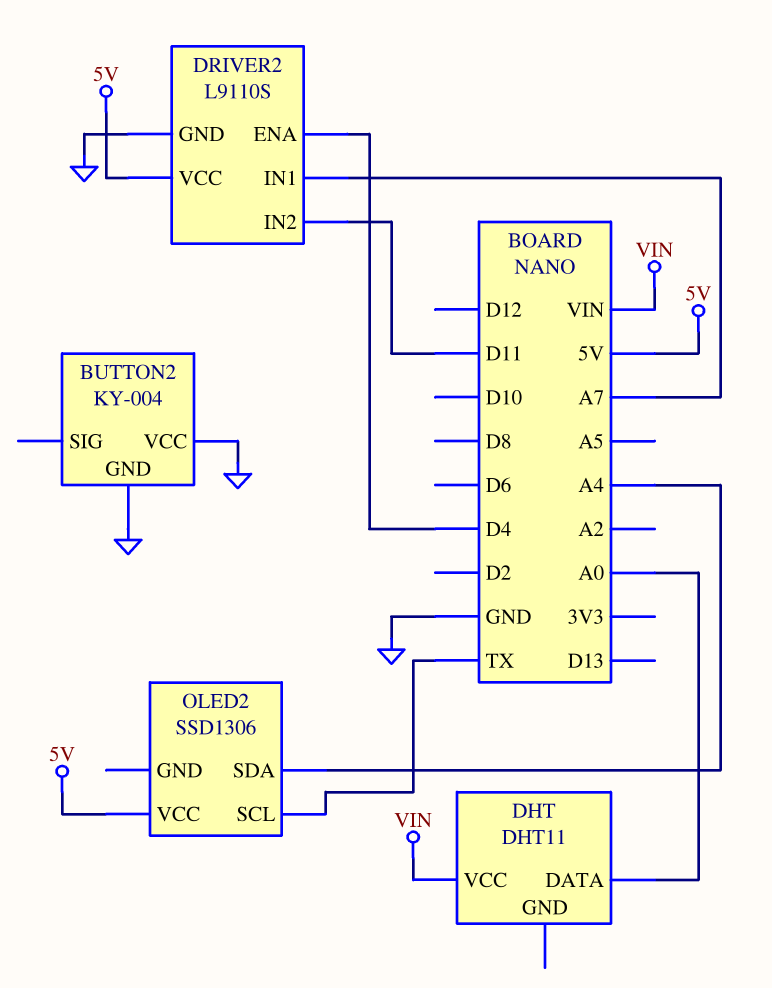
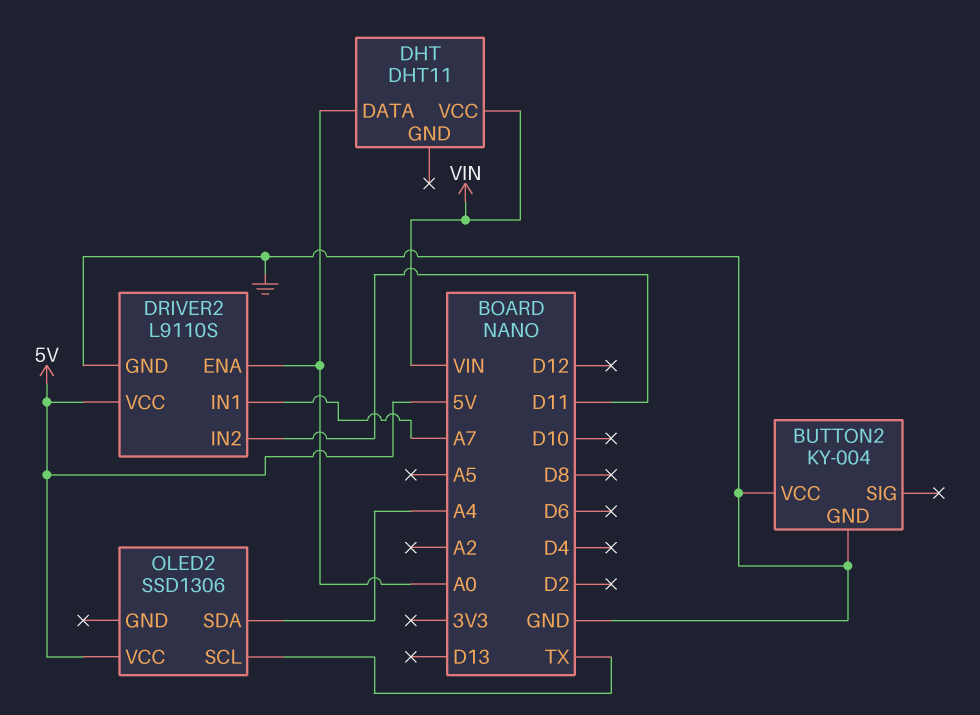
DRIVER2 pin ENA: D4 -> A0

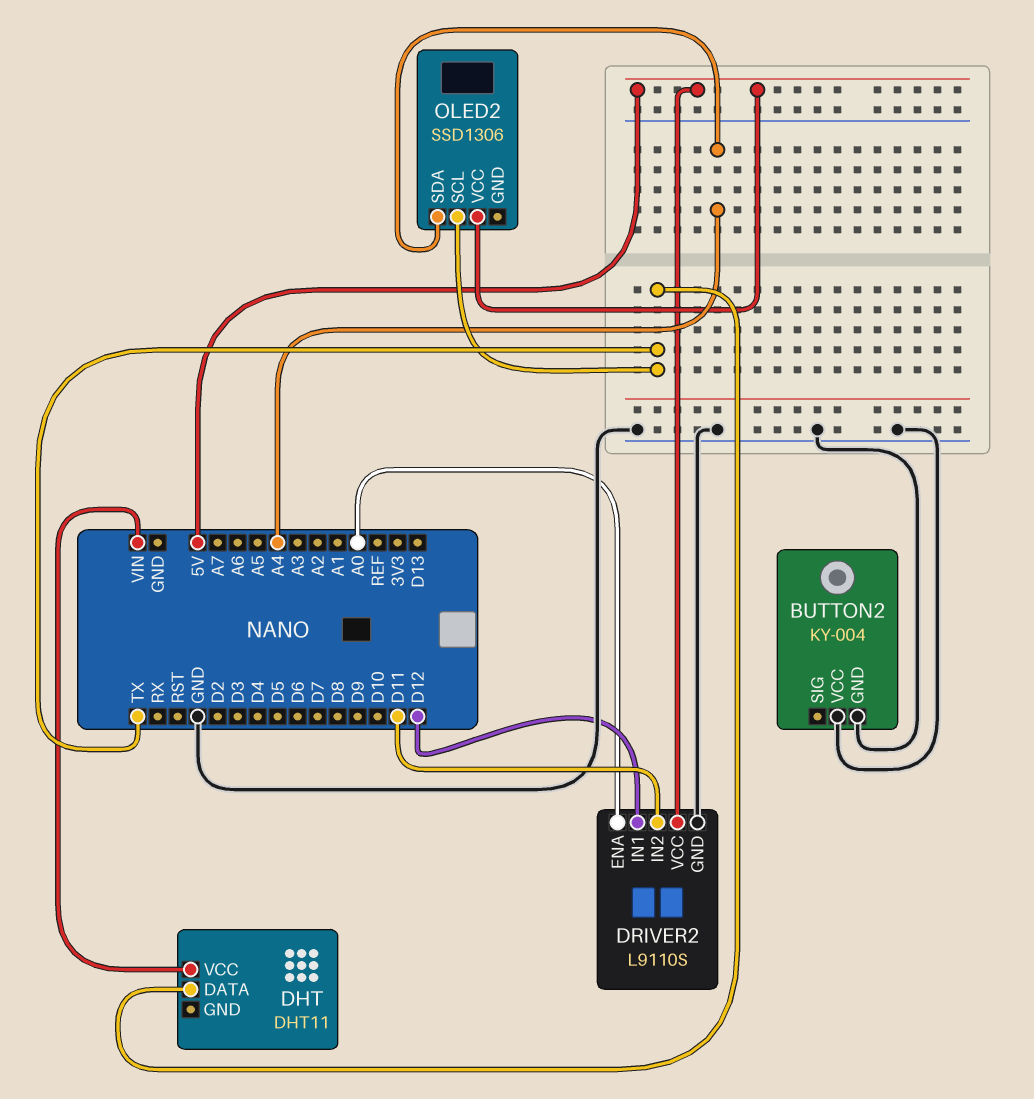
DHT pin DATA: A0 -> TX
DRIVER2 pin IN1: A7 -> D12

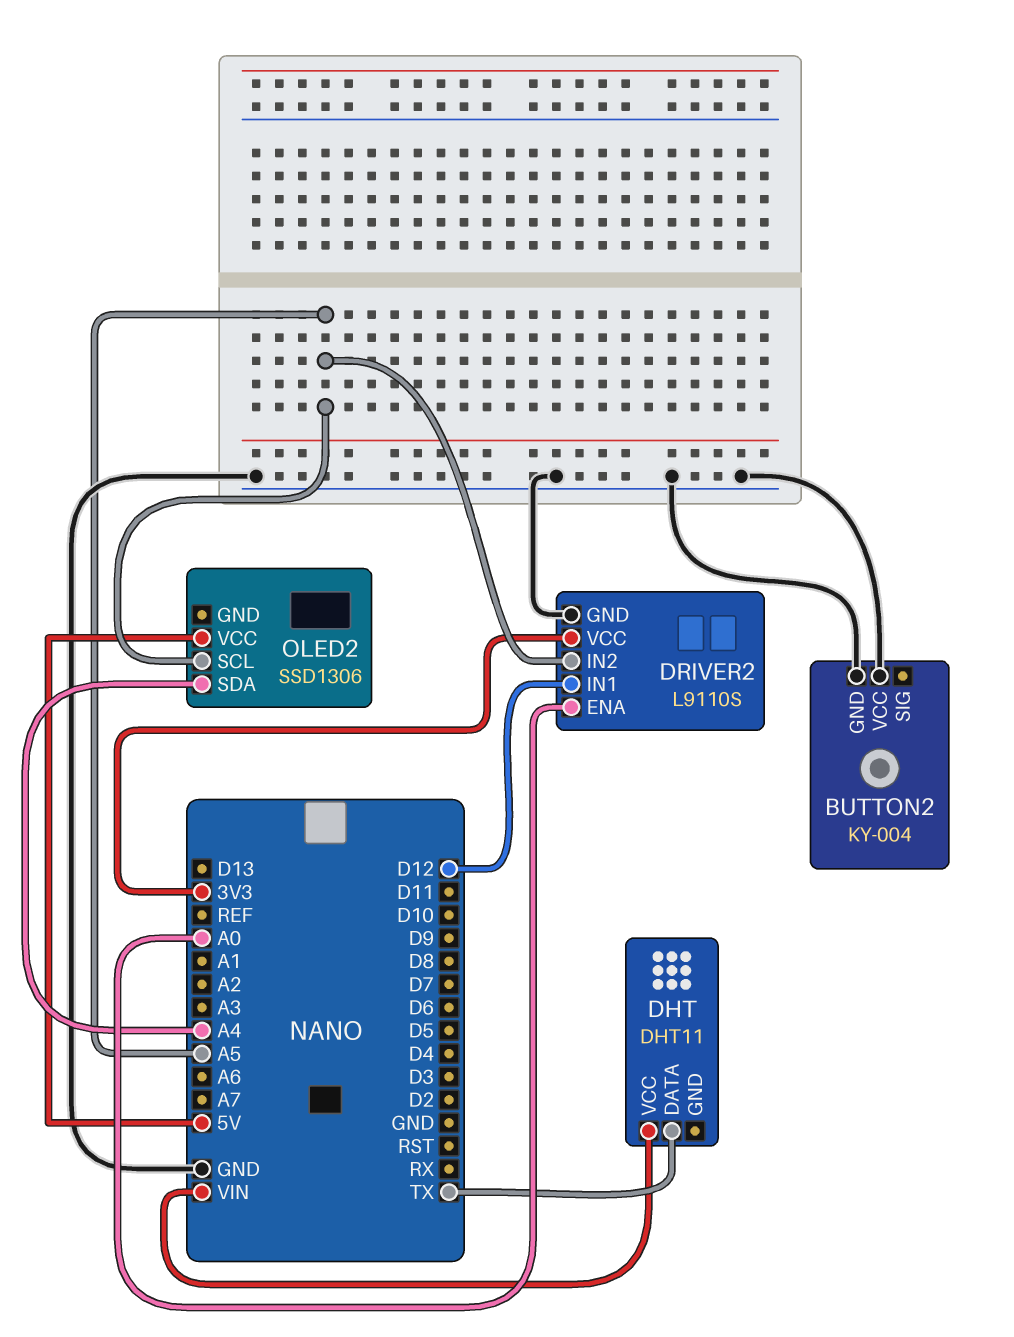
DRIVER2 pin IN2: D11 -> A5
DRIVER2 pin VCC: 5V -> 3V3
OLED2 pin SCL: TX -> A5

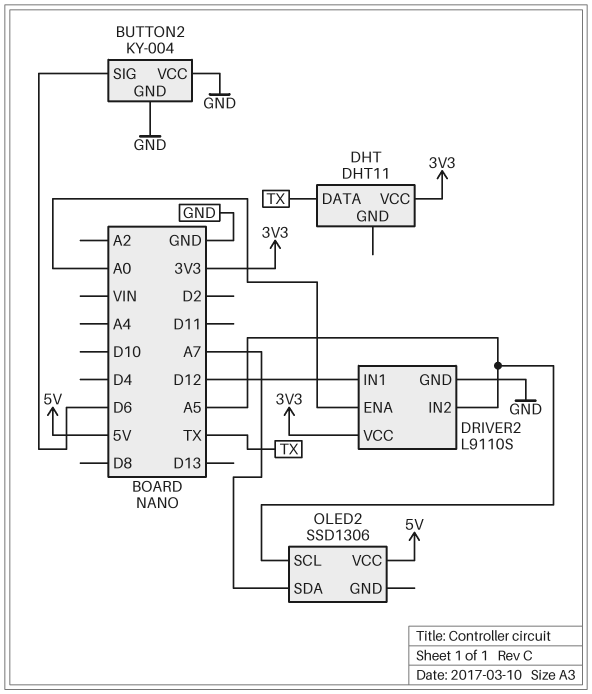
BUTTON2 pin SIG: none -> D6
DHT pin VCC: VIN -> 3V3
OLED2 pin SDA: A4 -> A7

